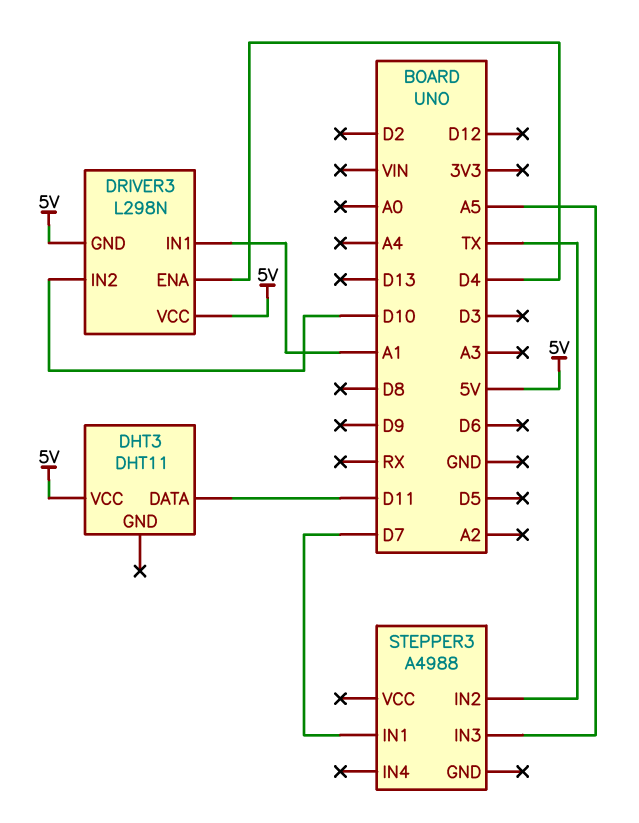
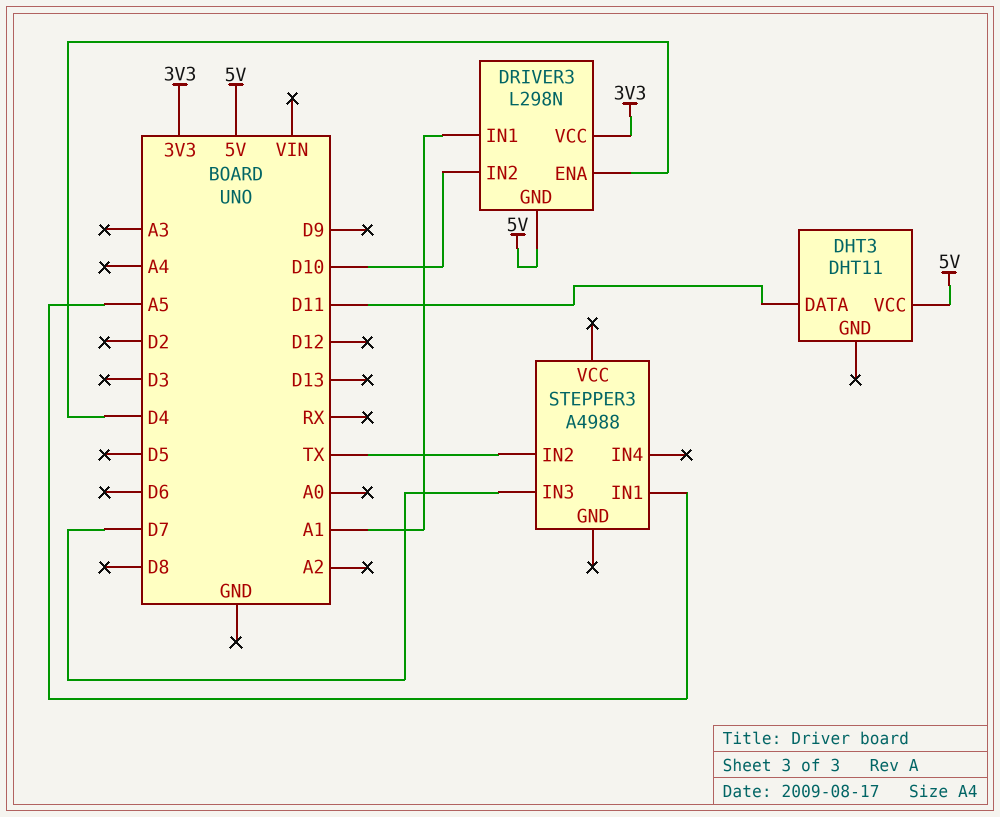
DRIVER3 pin VCC: 5V -> 3V3
STEPPER3 pin IN1: D7 -> A5
STEPPER3 pin IN3: A5 -> D7

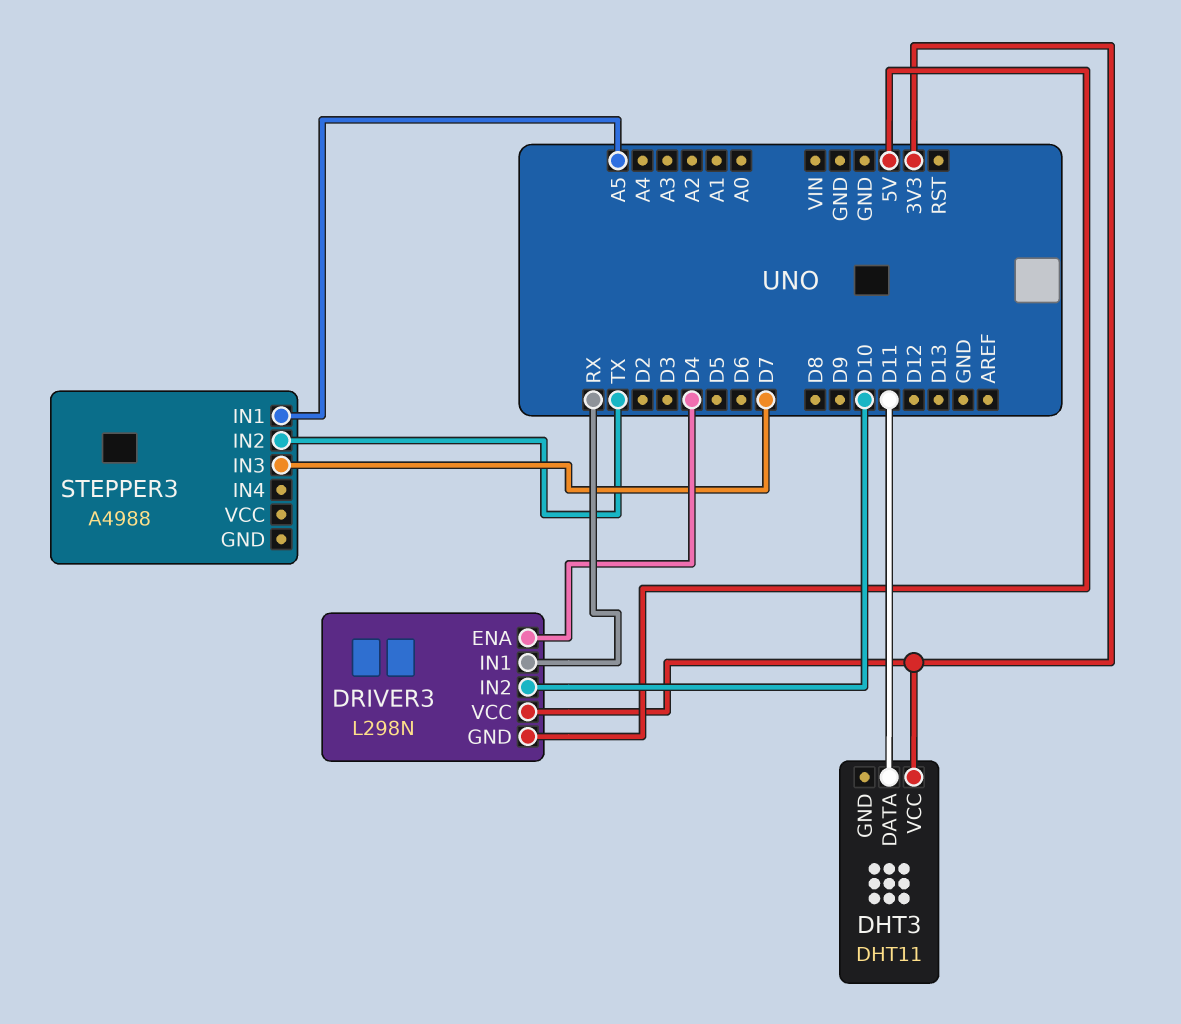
DHT3 pin VCC: 5V -> 3V3
DRIVER3 pin IN1: A1 -> RX

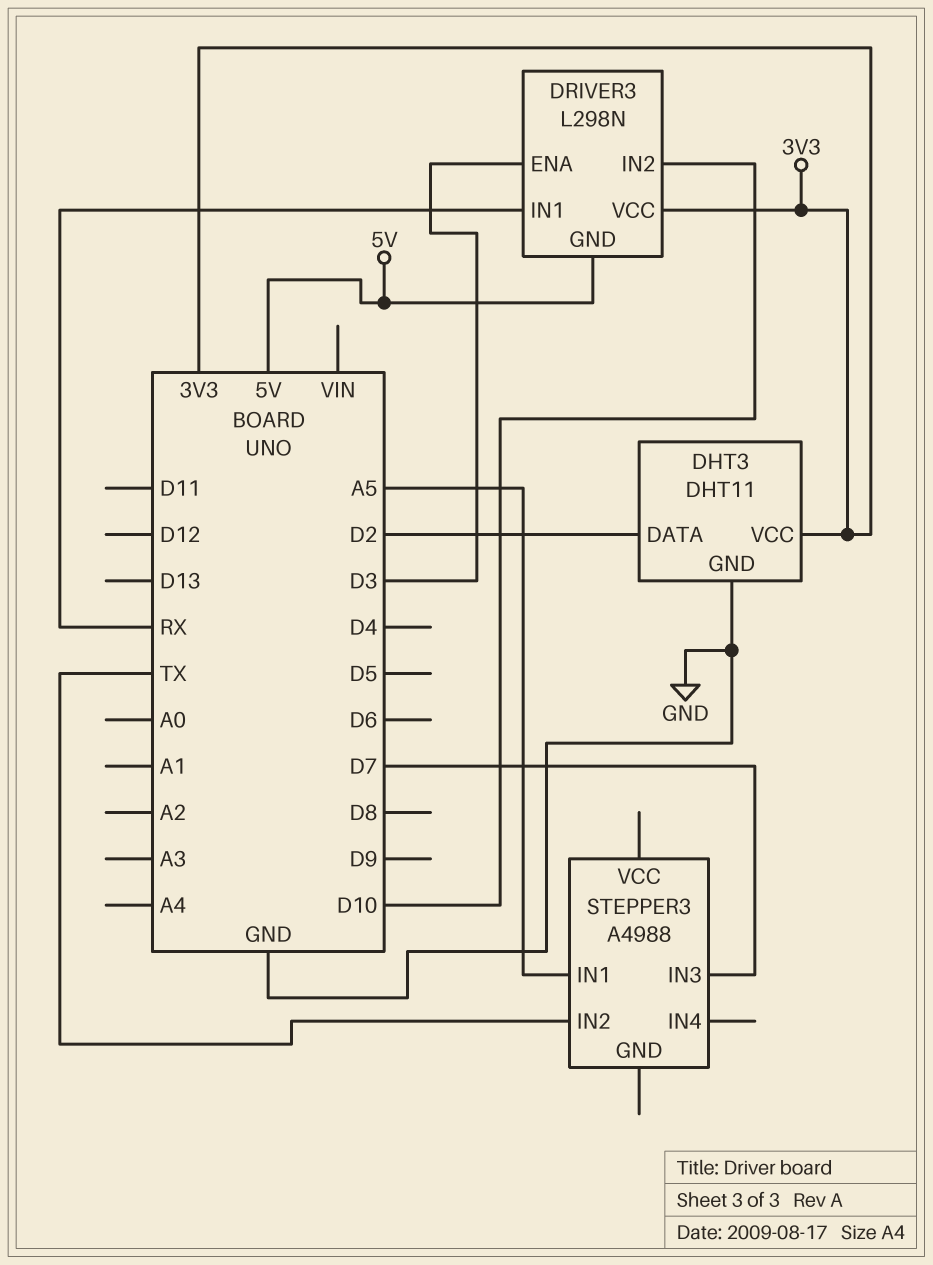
DHT3 pin DATA: D11 -> D2
DHT3 pin GND: none -> GND
DRIVER3 pin ENA: D4 -> D3

